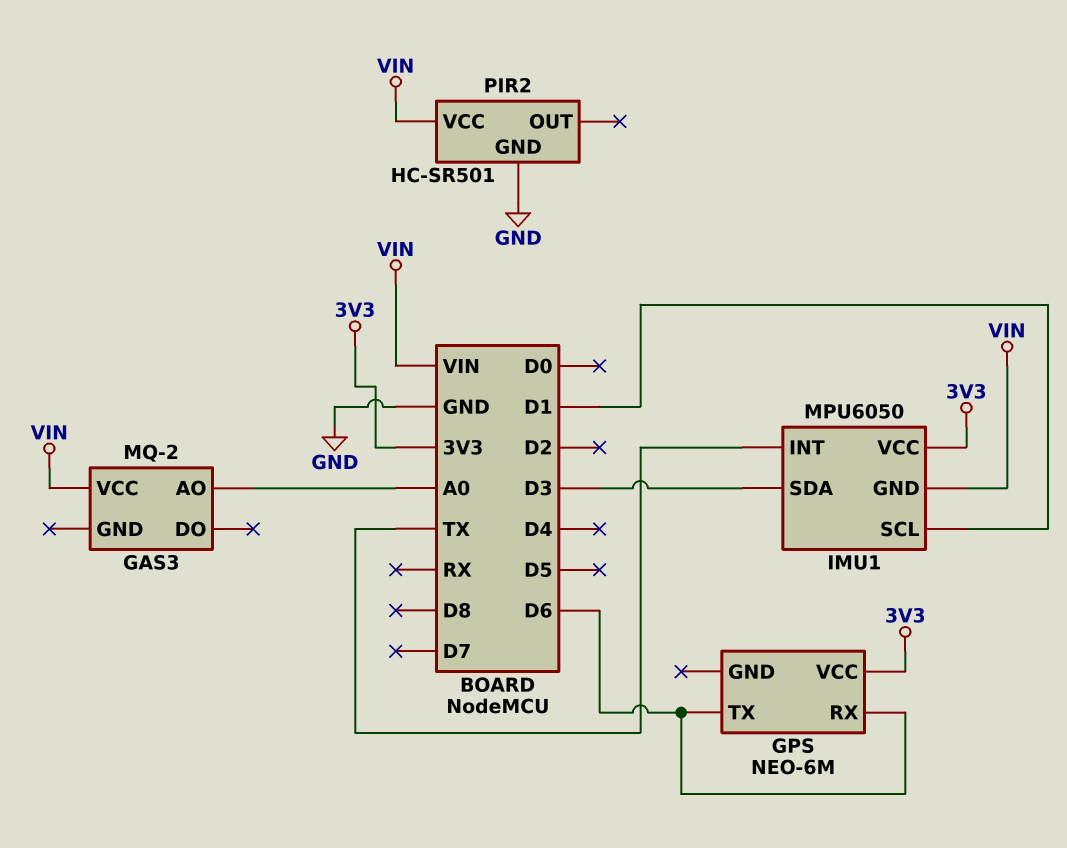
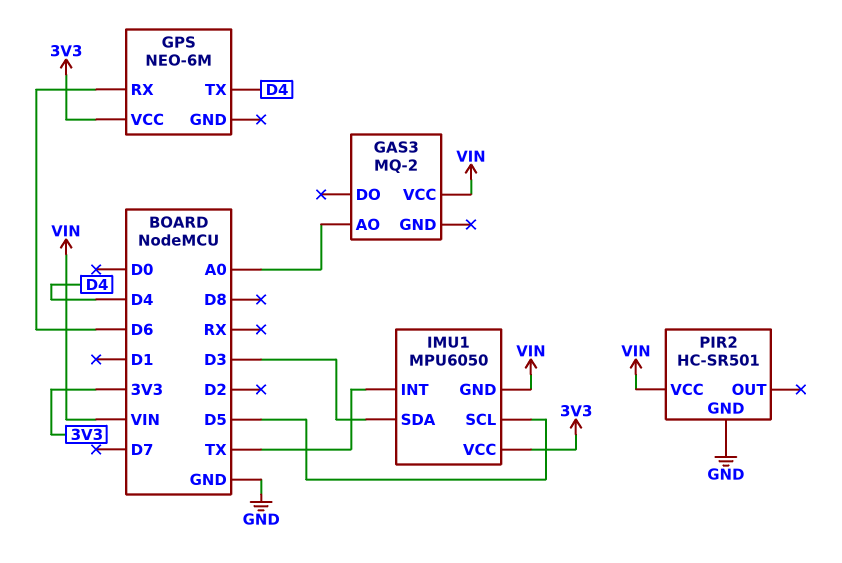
GPS pin TX: D6 -> D4
IMU1 pin SCL: D1 -> D5

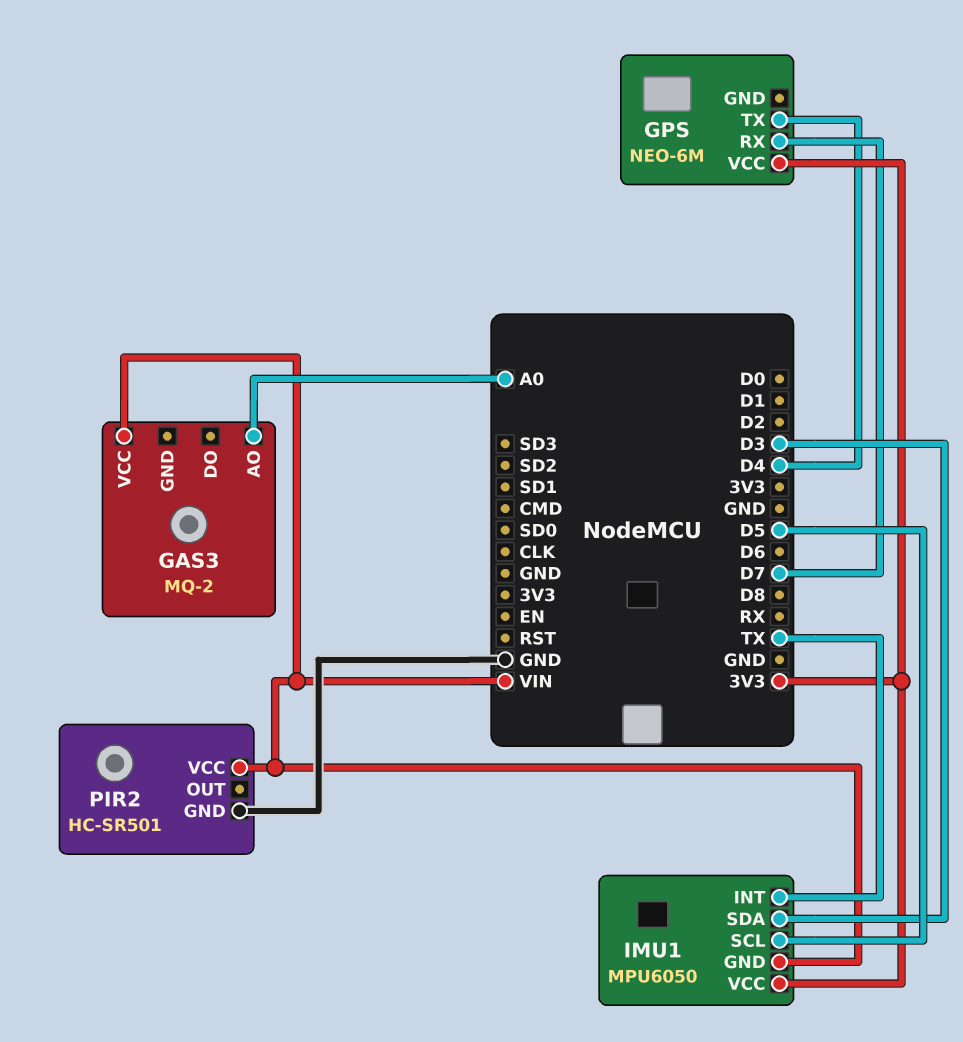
GPS pin RX: D6 -> D7

